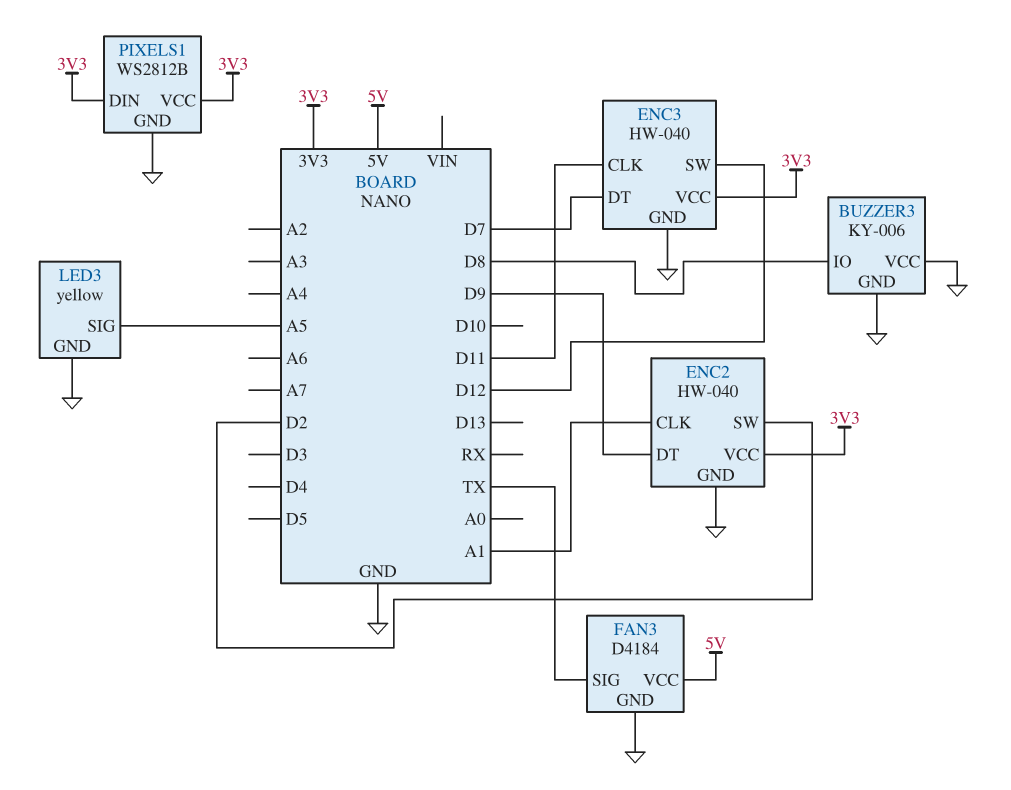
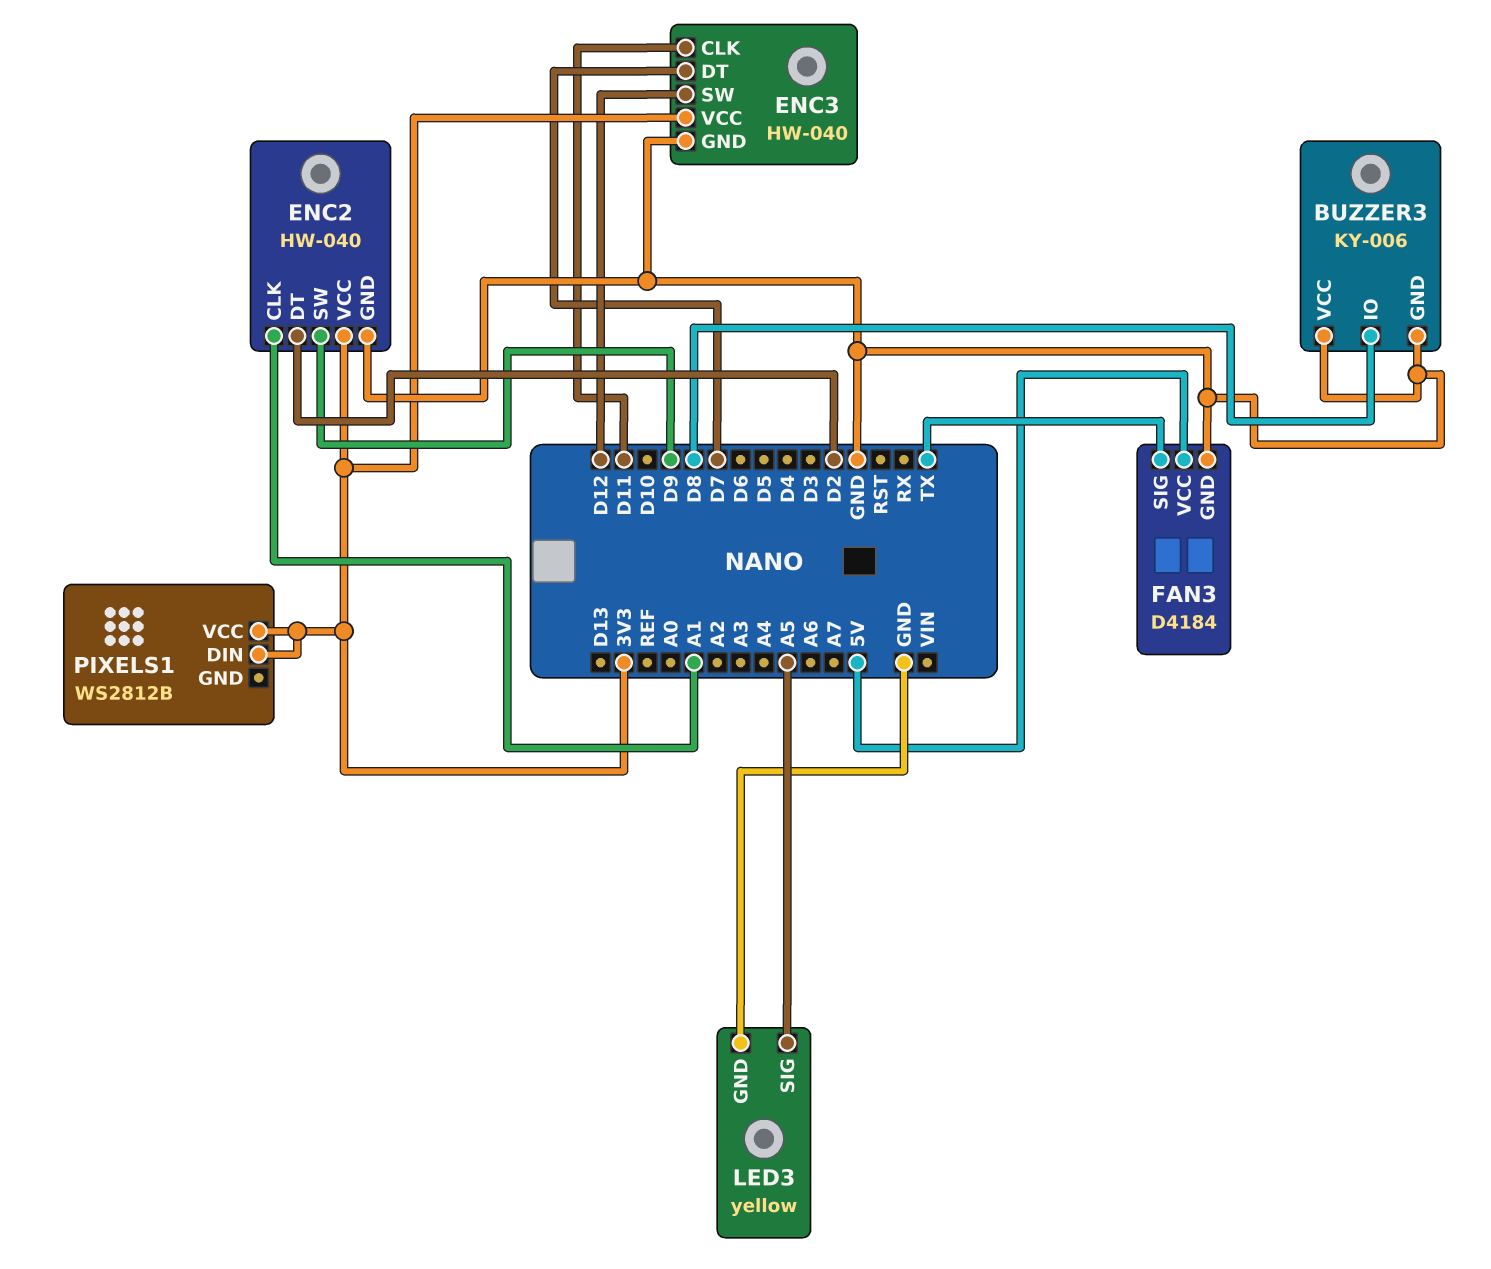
ENC2 pin DT: D9 -> D2
ENC2 pin SW: D2 -> D9
PIXELS1 pin GND: GND -> none

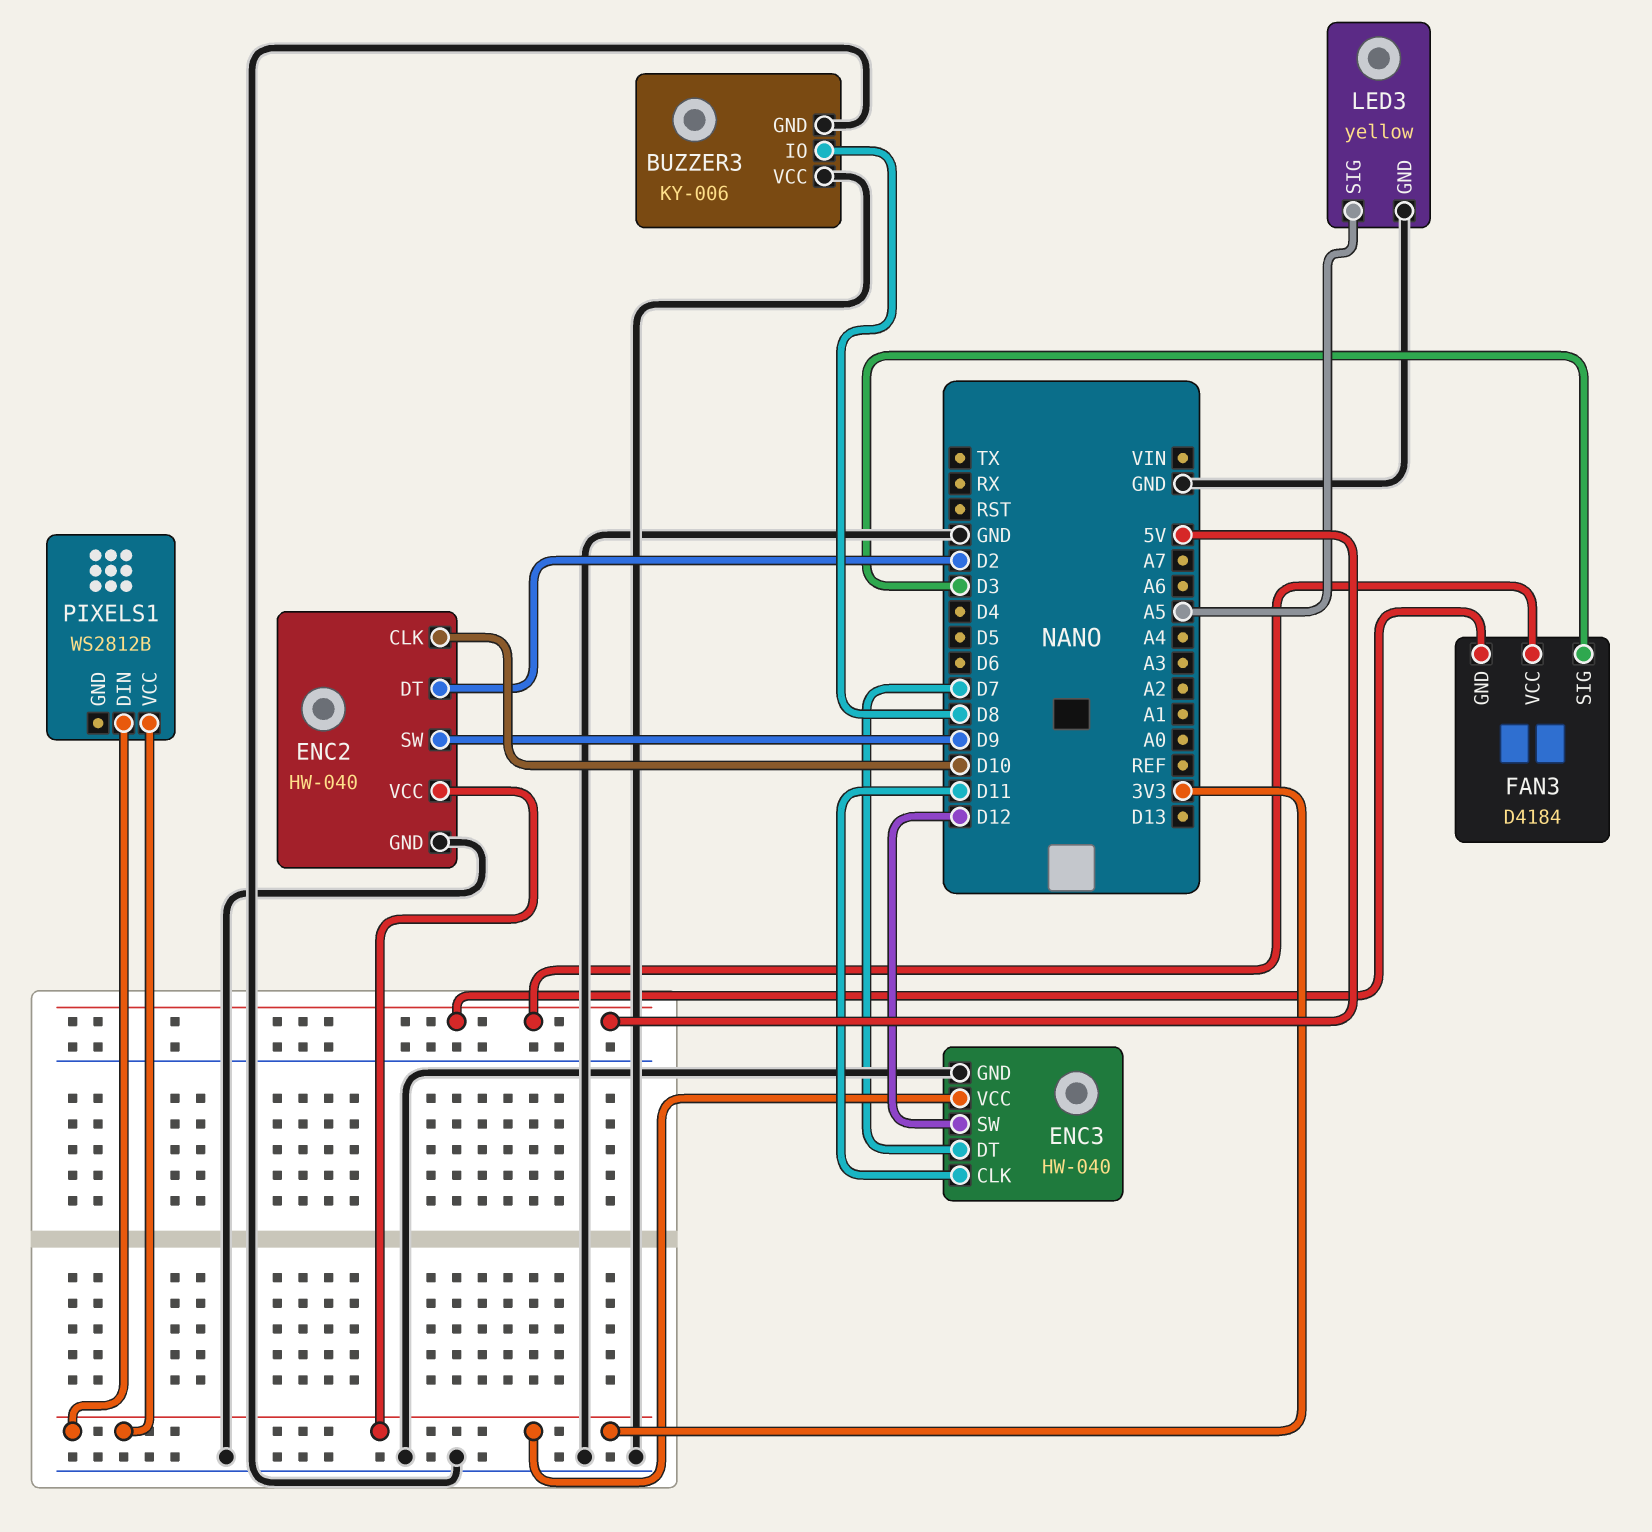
ENC2 pin CLK: A1 -> D10
FAN3 pin GND: GND -> 5V
FAN3 pin SIG: TX -> D3

